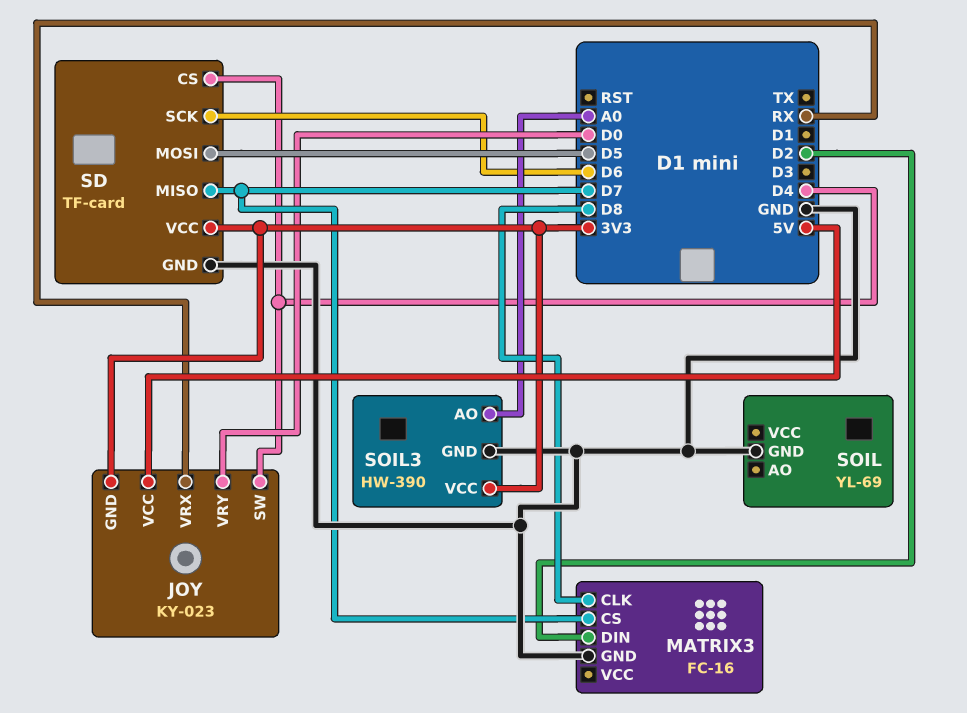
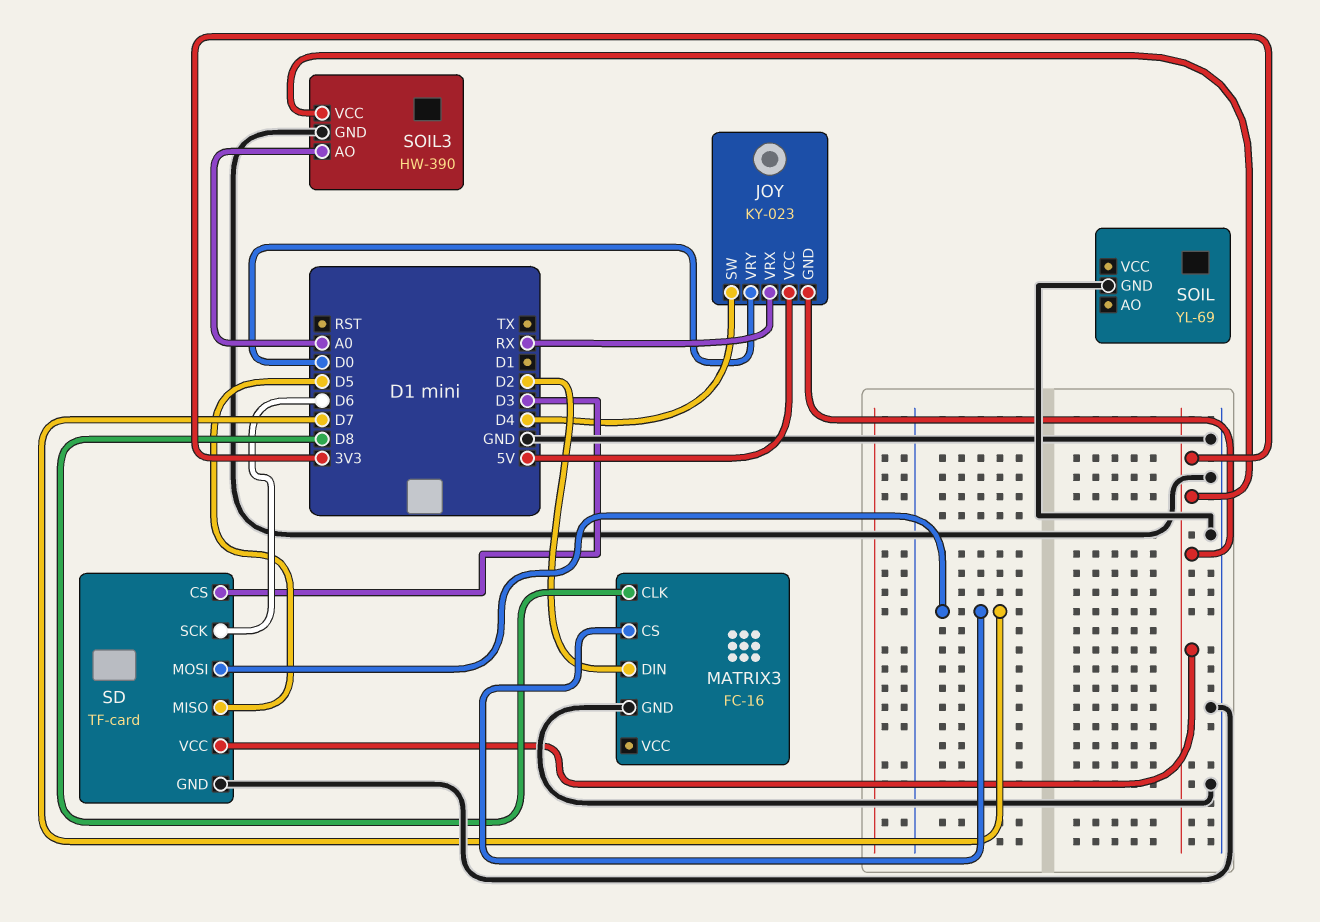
SD pin CS: D4 -> D3
SD pin MISO: D7 -> D5
SD pin MOSI: D5 -> D7

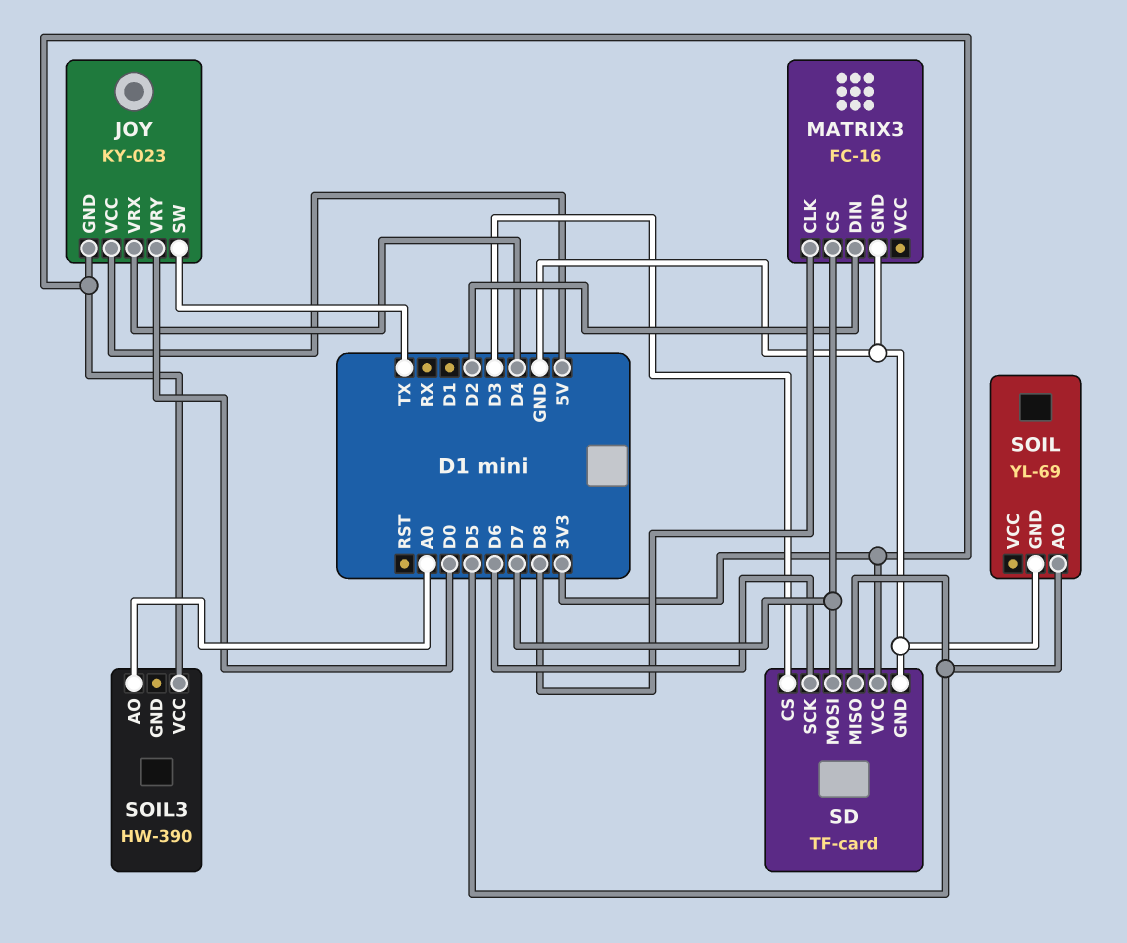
JOY pin SW: D4 -> TX
JOY pin VRX: RX -> D4
SOIL pin AO: none -> D5
SOIL3 pin GND: GND -> none

